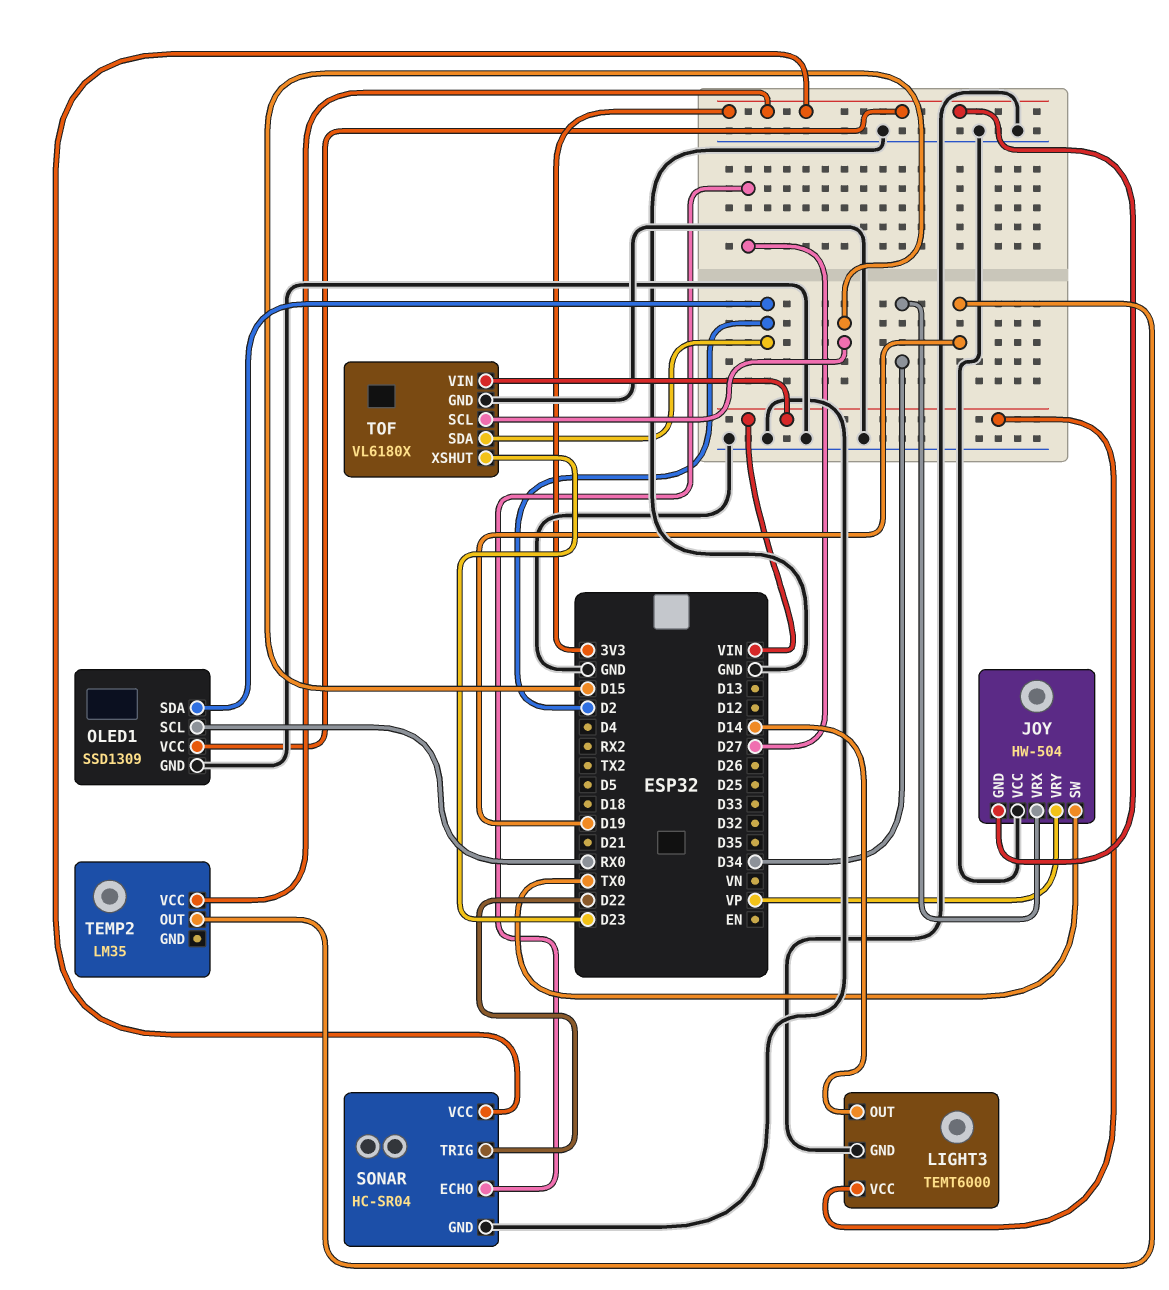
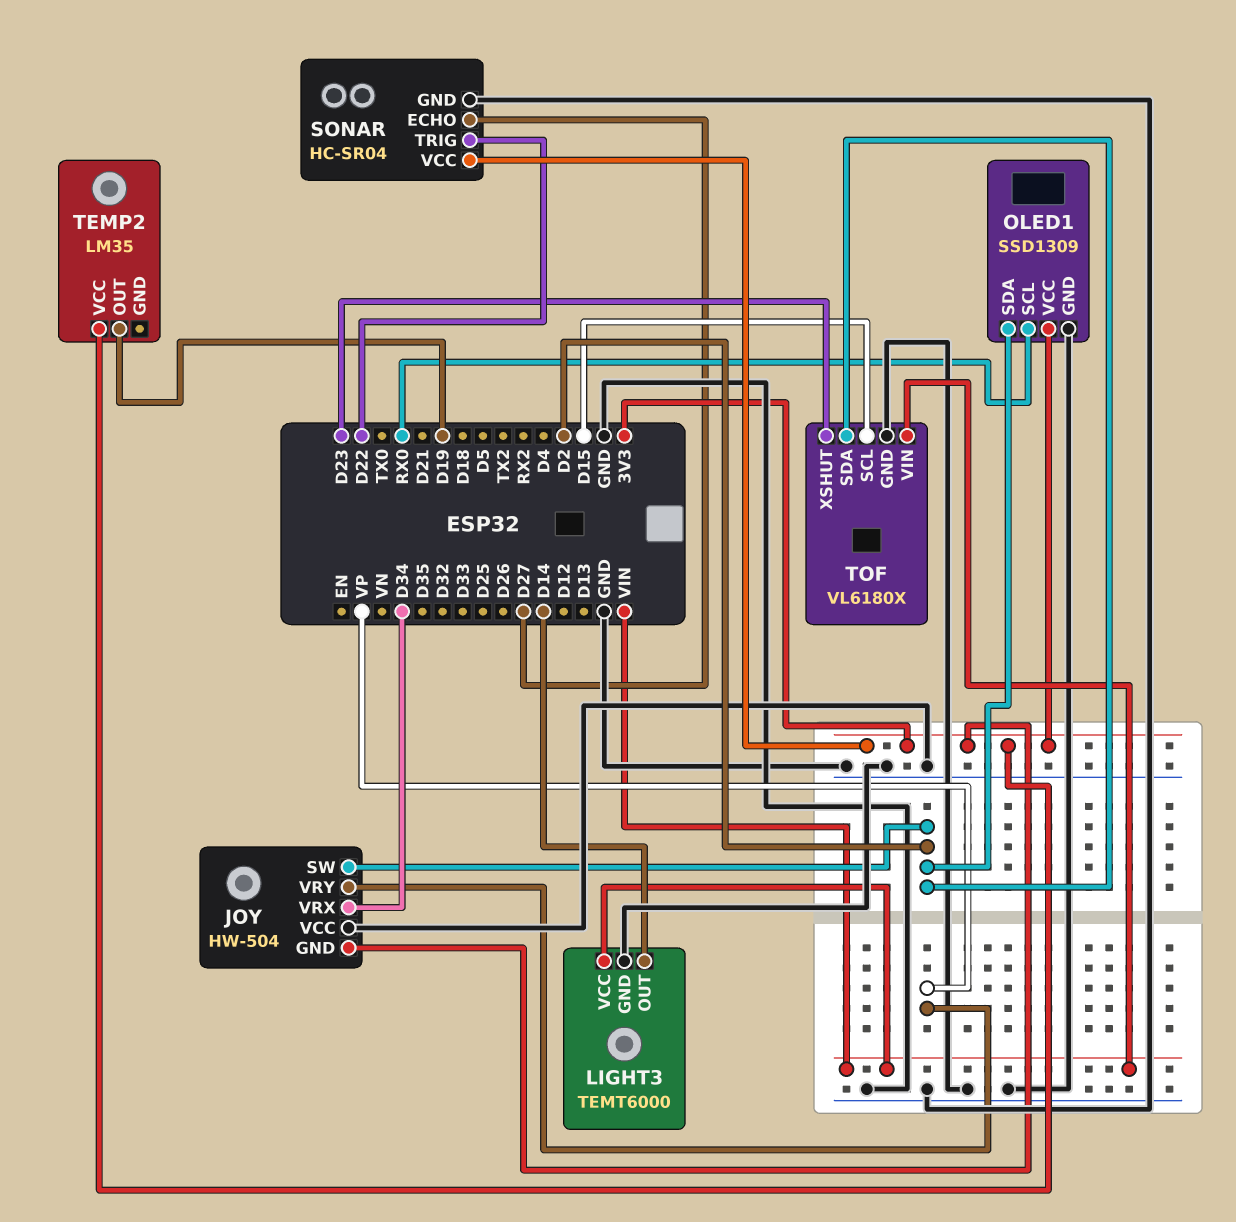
JOY pin SW: TX0 -> D2

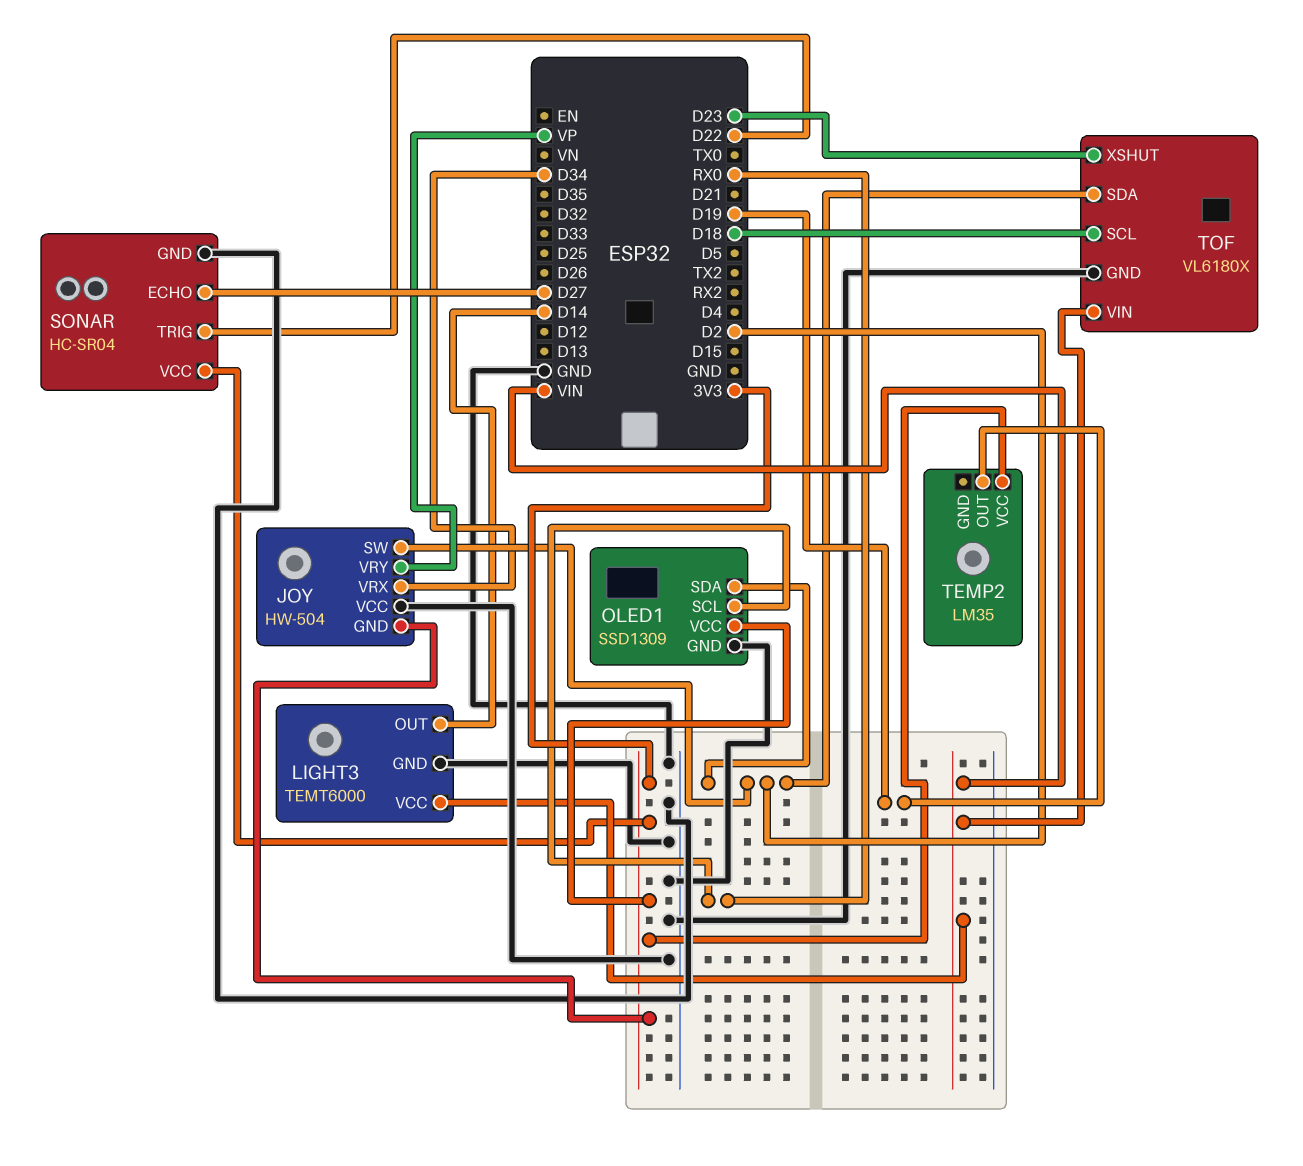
TOF pin SCL: D15 -> D18

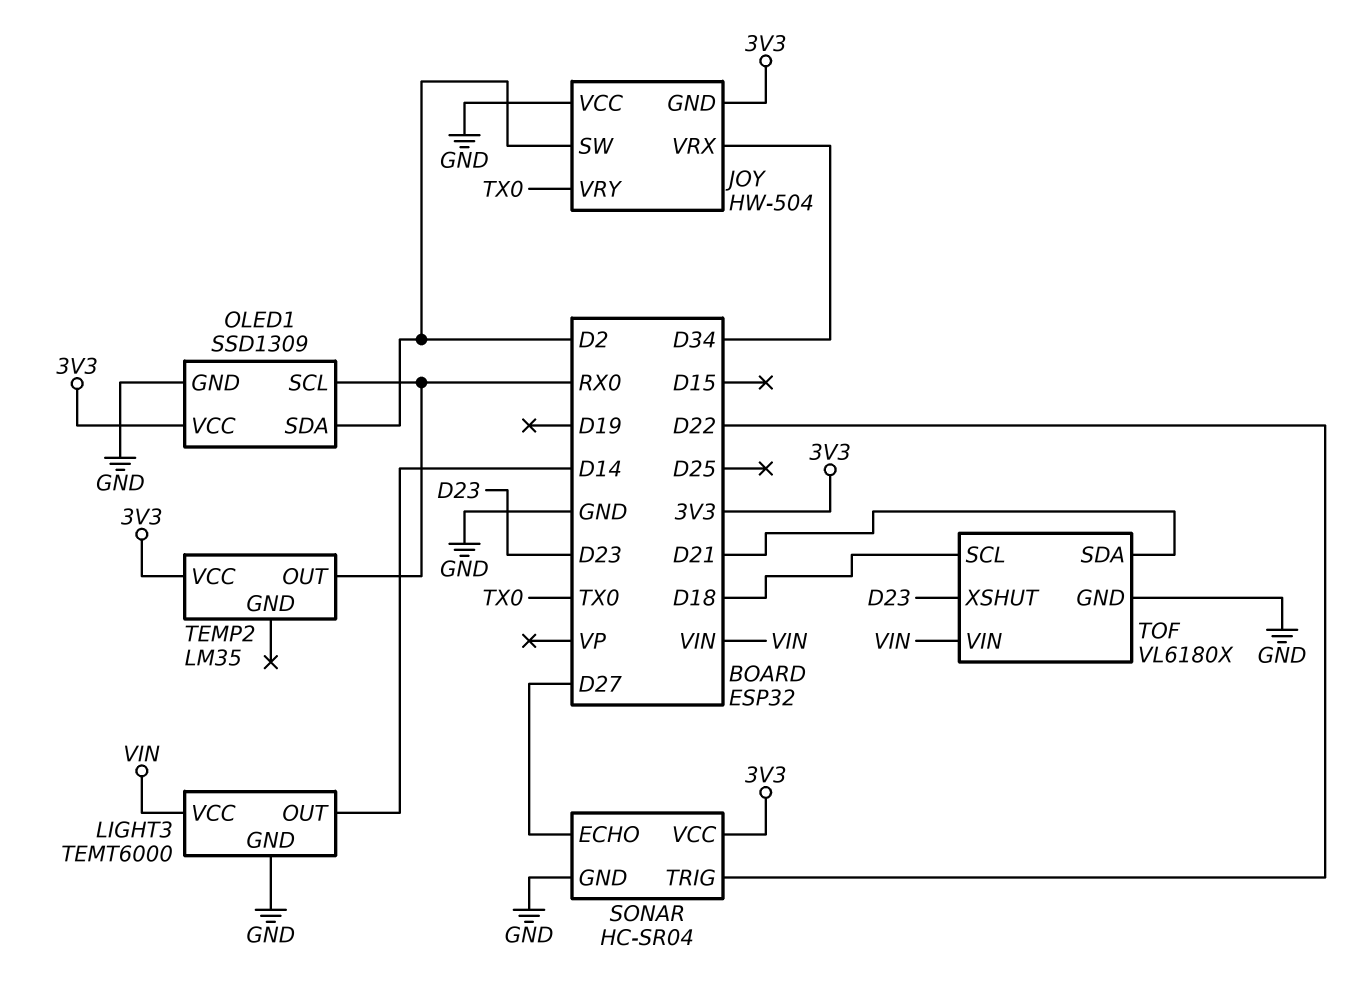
JOY pin VRY: VP -> TX0
TEMP2 pin OUT: D19 -> RX0
TOF pin SDA: D2 -> D21

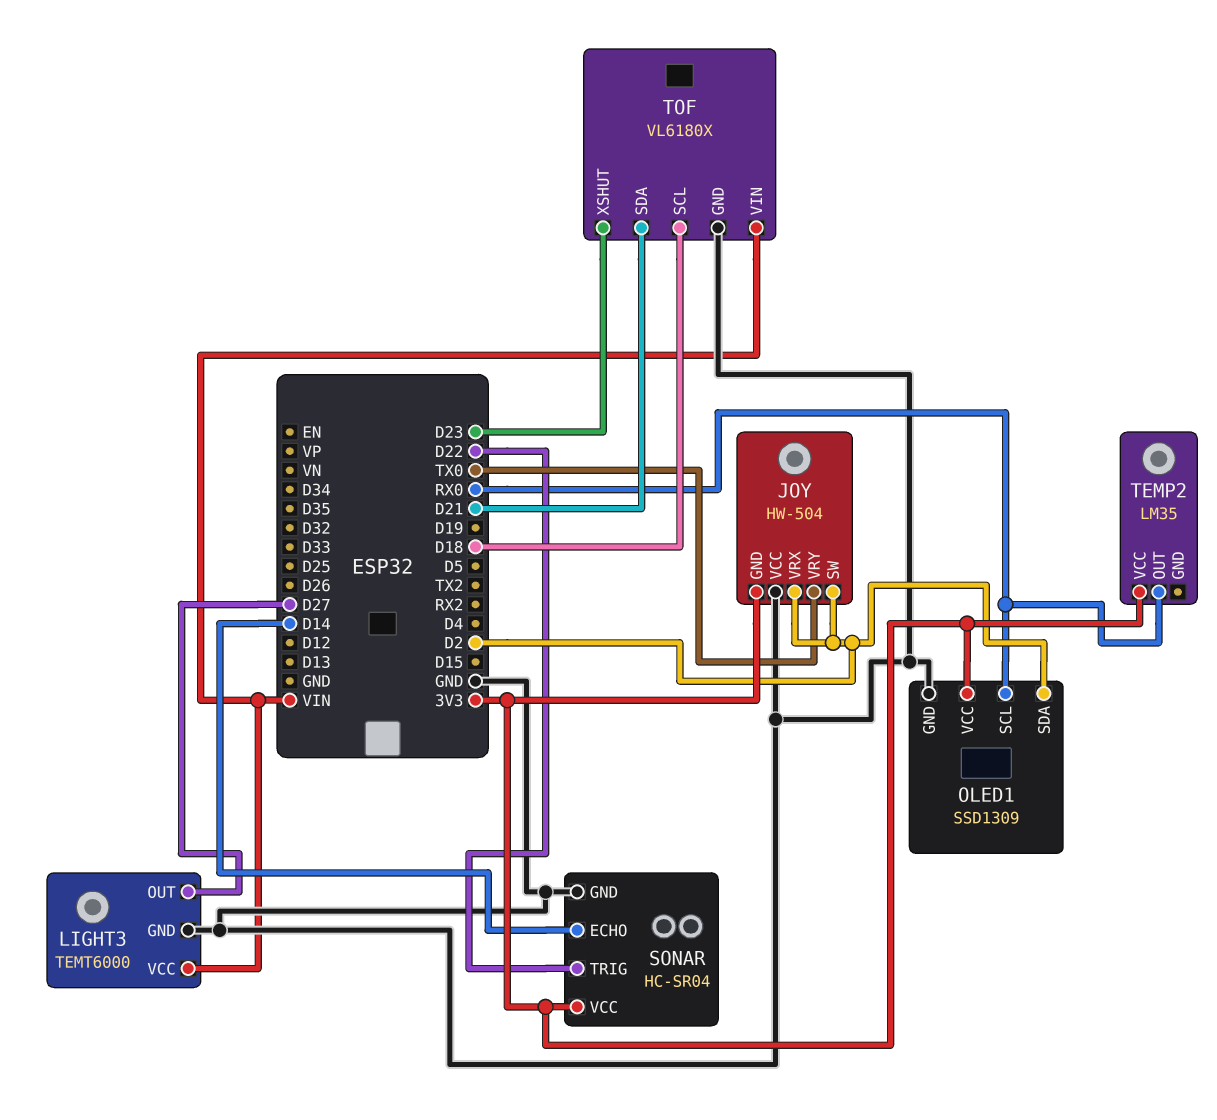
JOY pin VRX: D34 -> D2
LIGHT3 pin OUT: D14 -> D27
SONAR pin ECHO: D27 -> D14

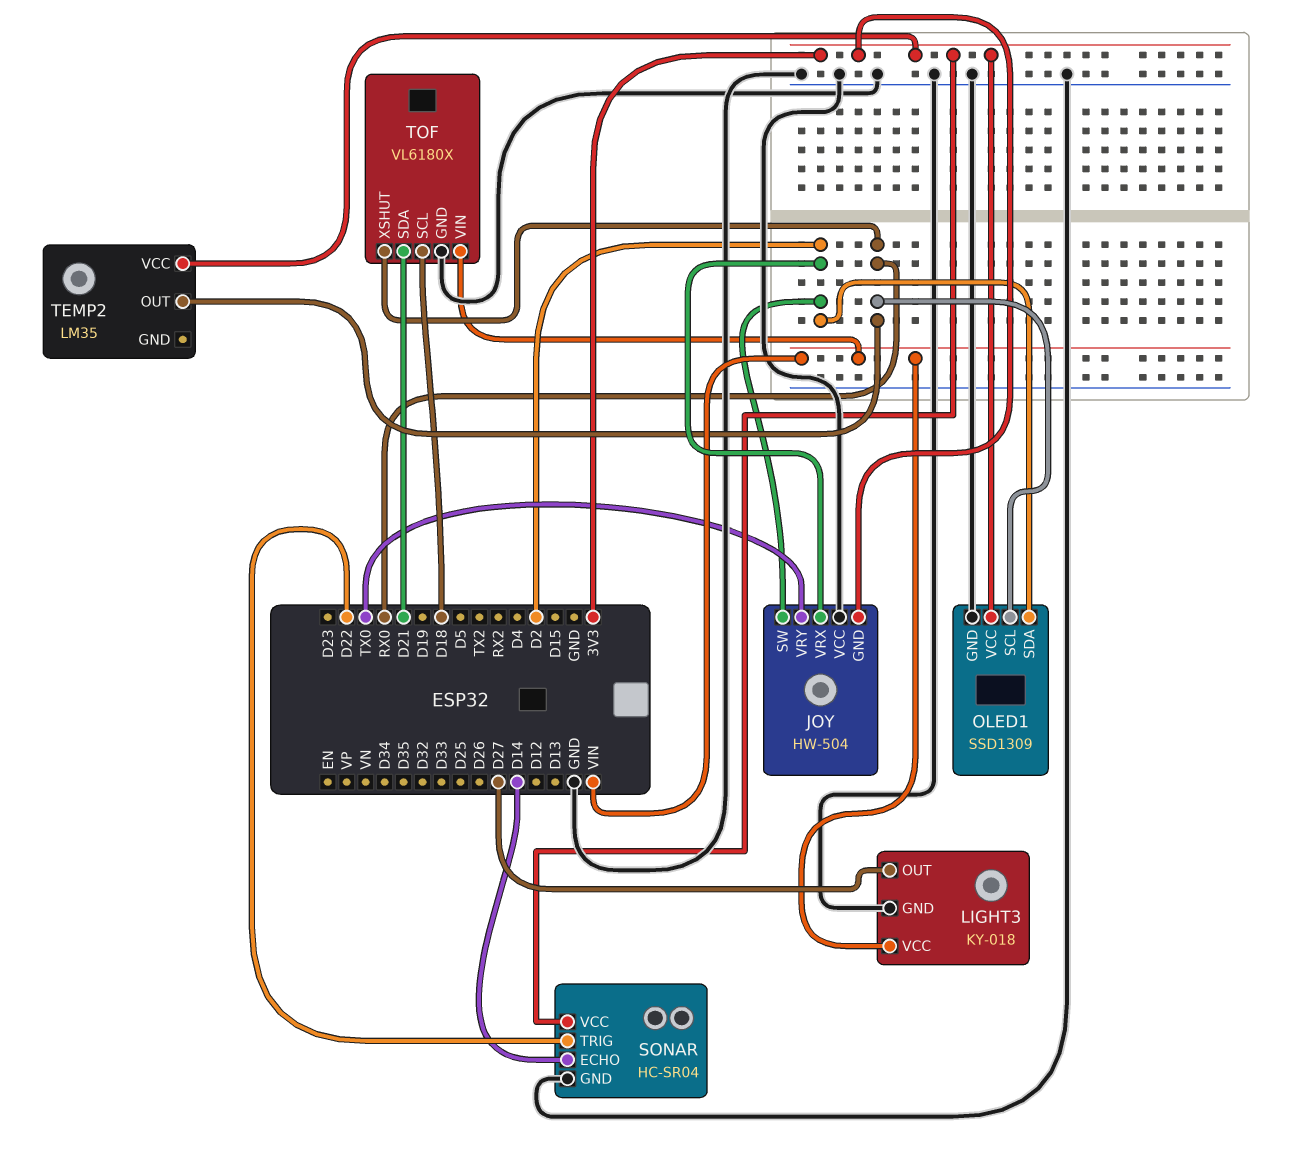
LIGHT3: TEMT6000 -> KY-018
TOF pin XSHUT: D23 -> RX0

